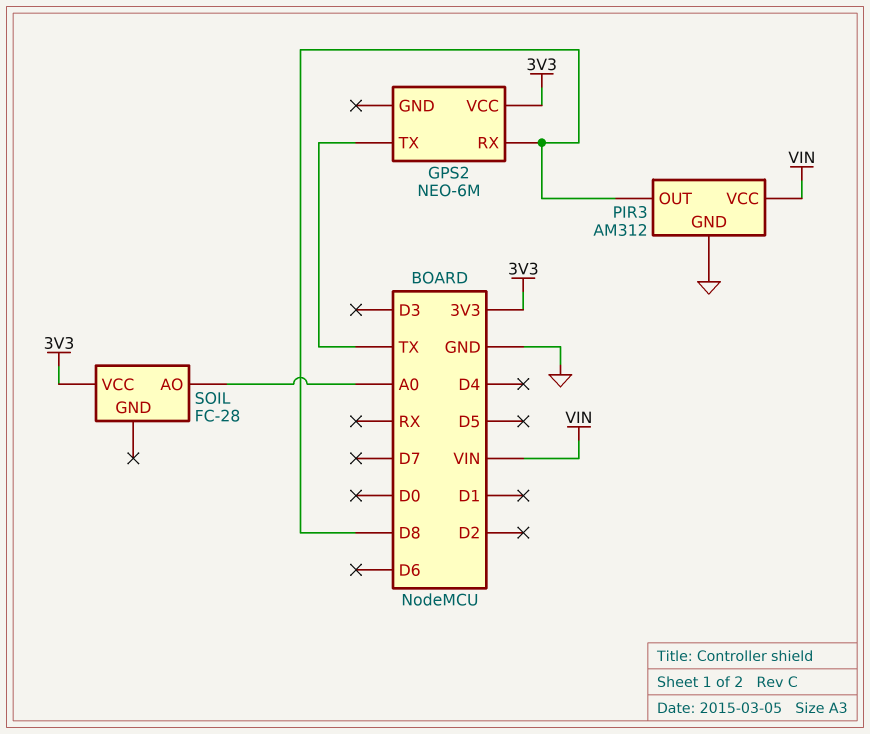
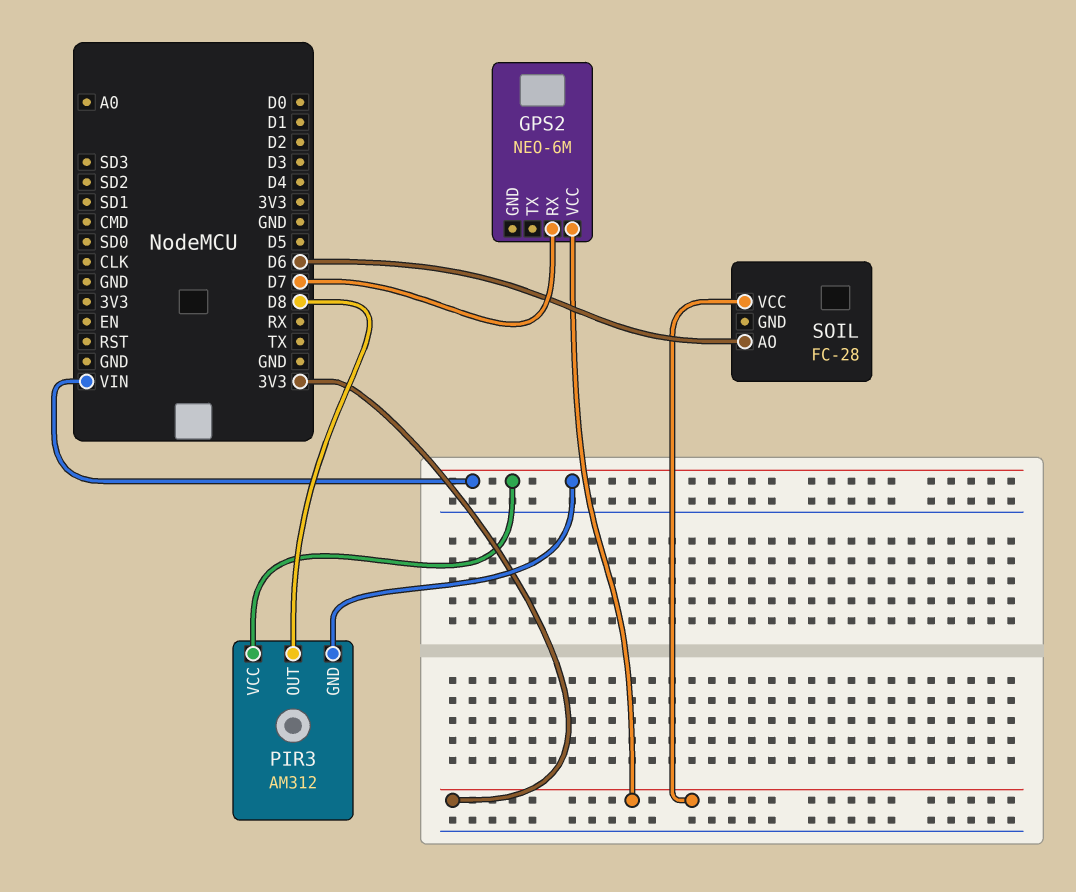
GPS2 pin RX: D8 -> D7
GPS2 pin TX: TX -> none
PIR3 pin GND: GND -> VIN
SOIL pin AO: A0 -> D6

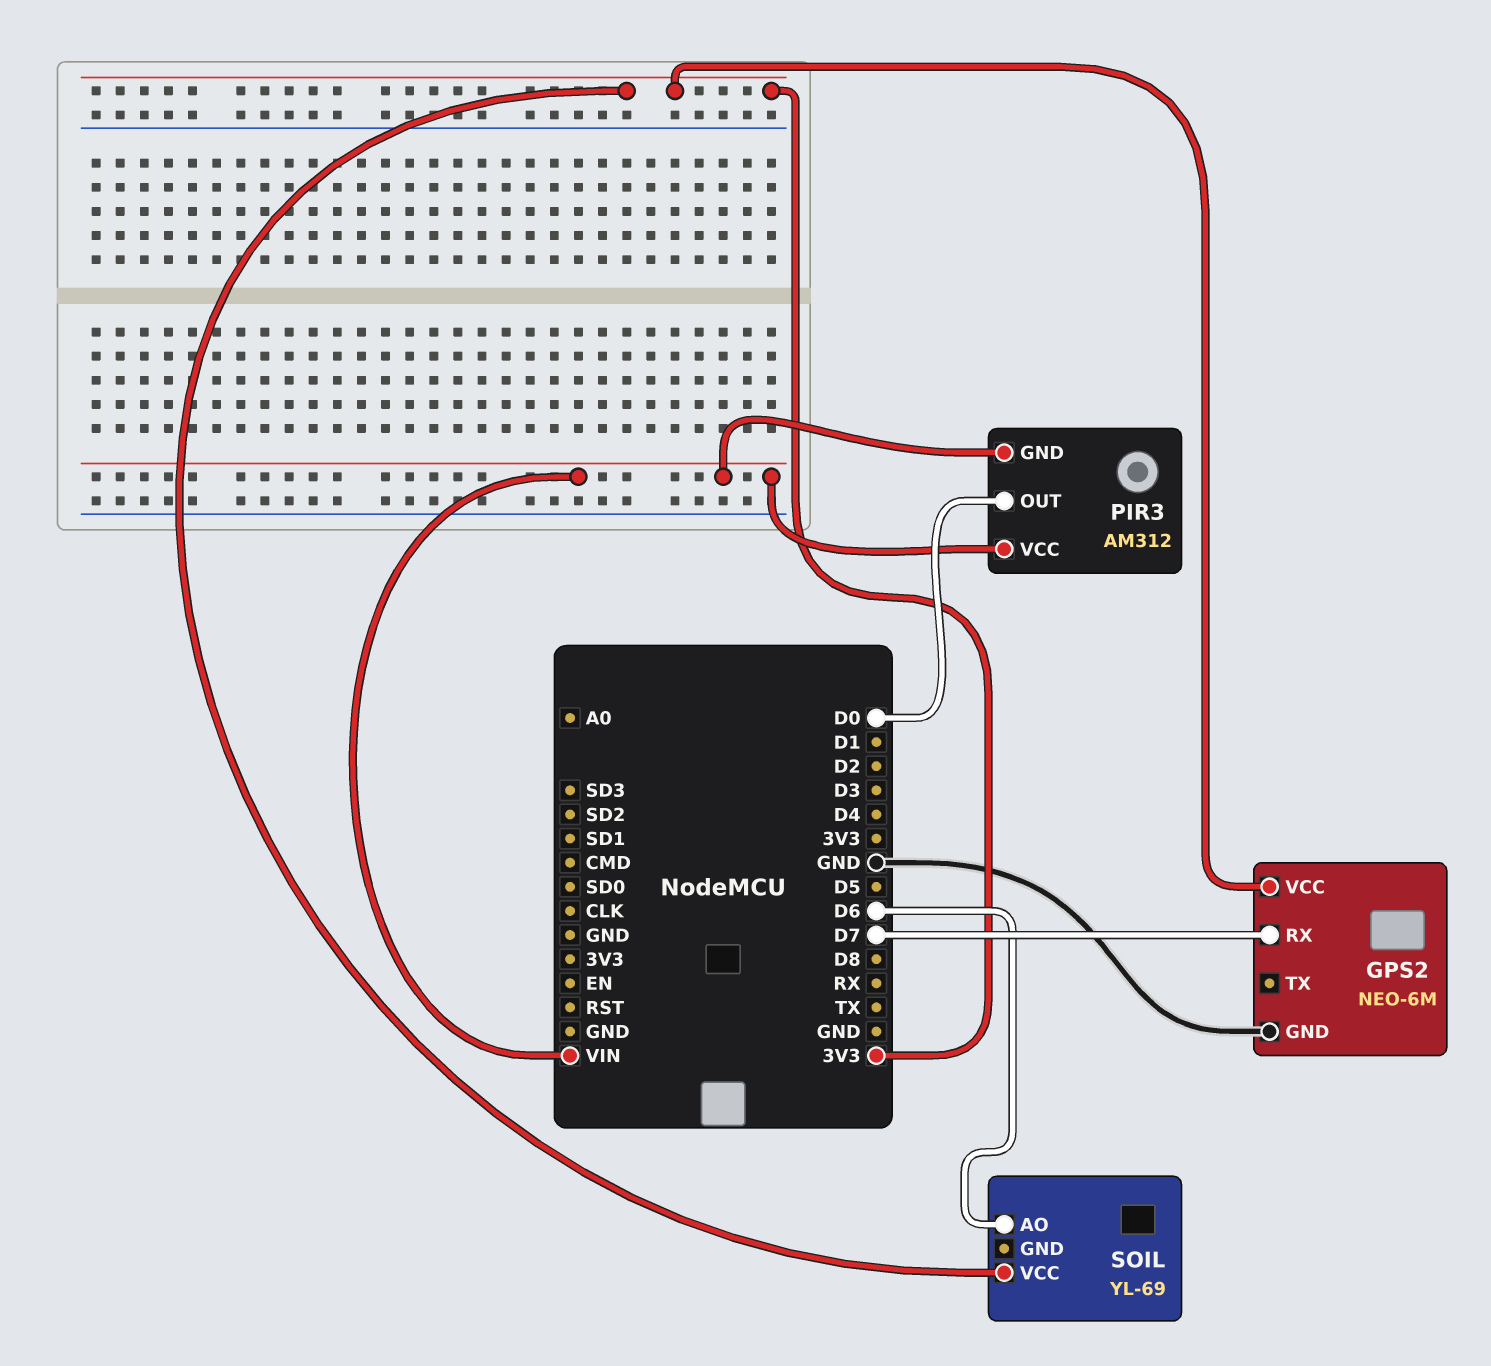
GPS2 pin GND: none -> GND
PIR3 pin OUT: D8 -> D0
SOIL: FC-28 -> YL-69

